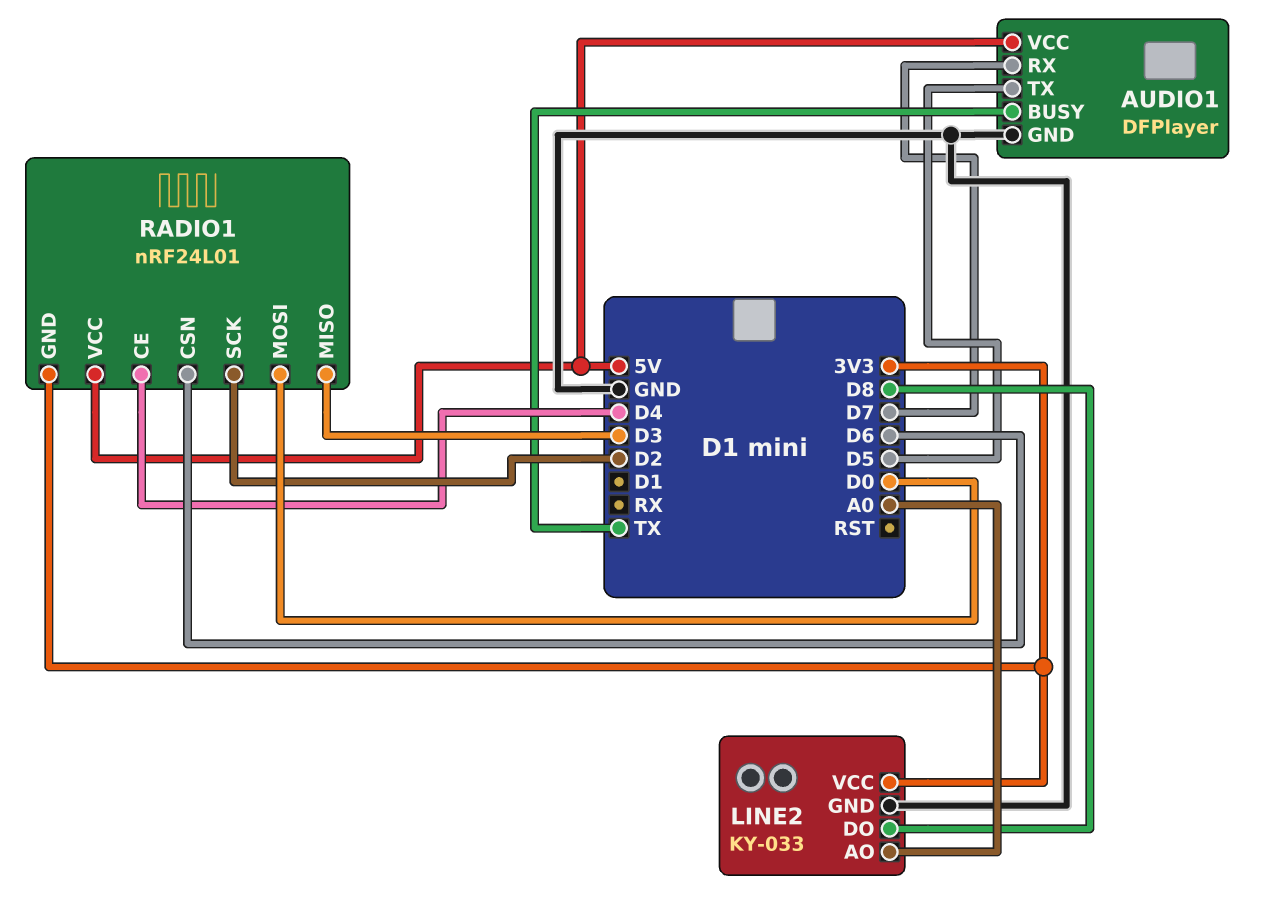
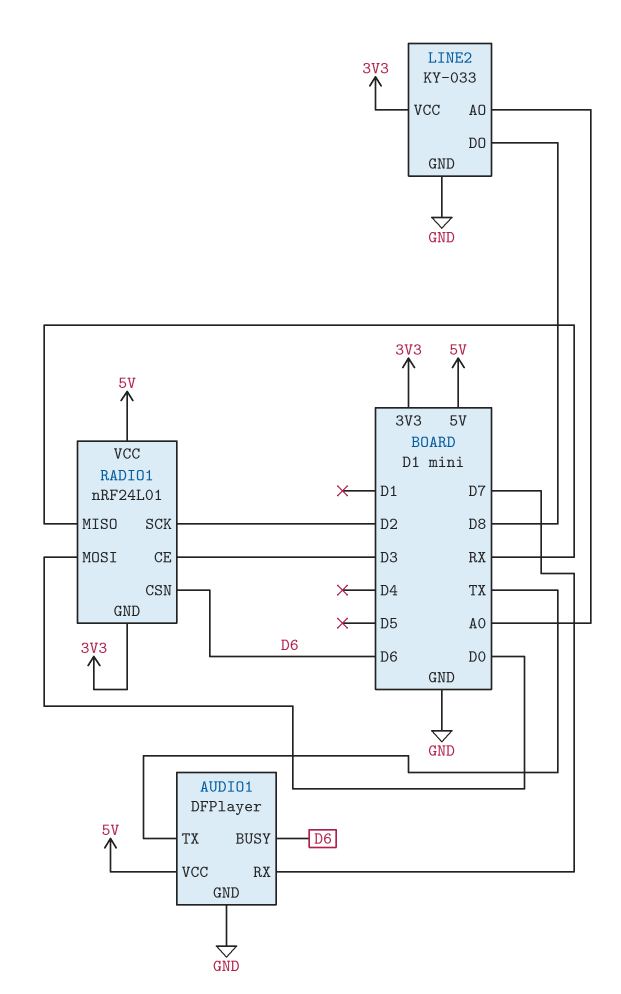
AUDIO1 pin BUSY: TX -> D6
AUDIO1 pin TX: D5 -> TX
RADIO1 pin CE: D4 -> D3
RADIO1 pin MISO: D3 -> RX

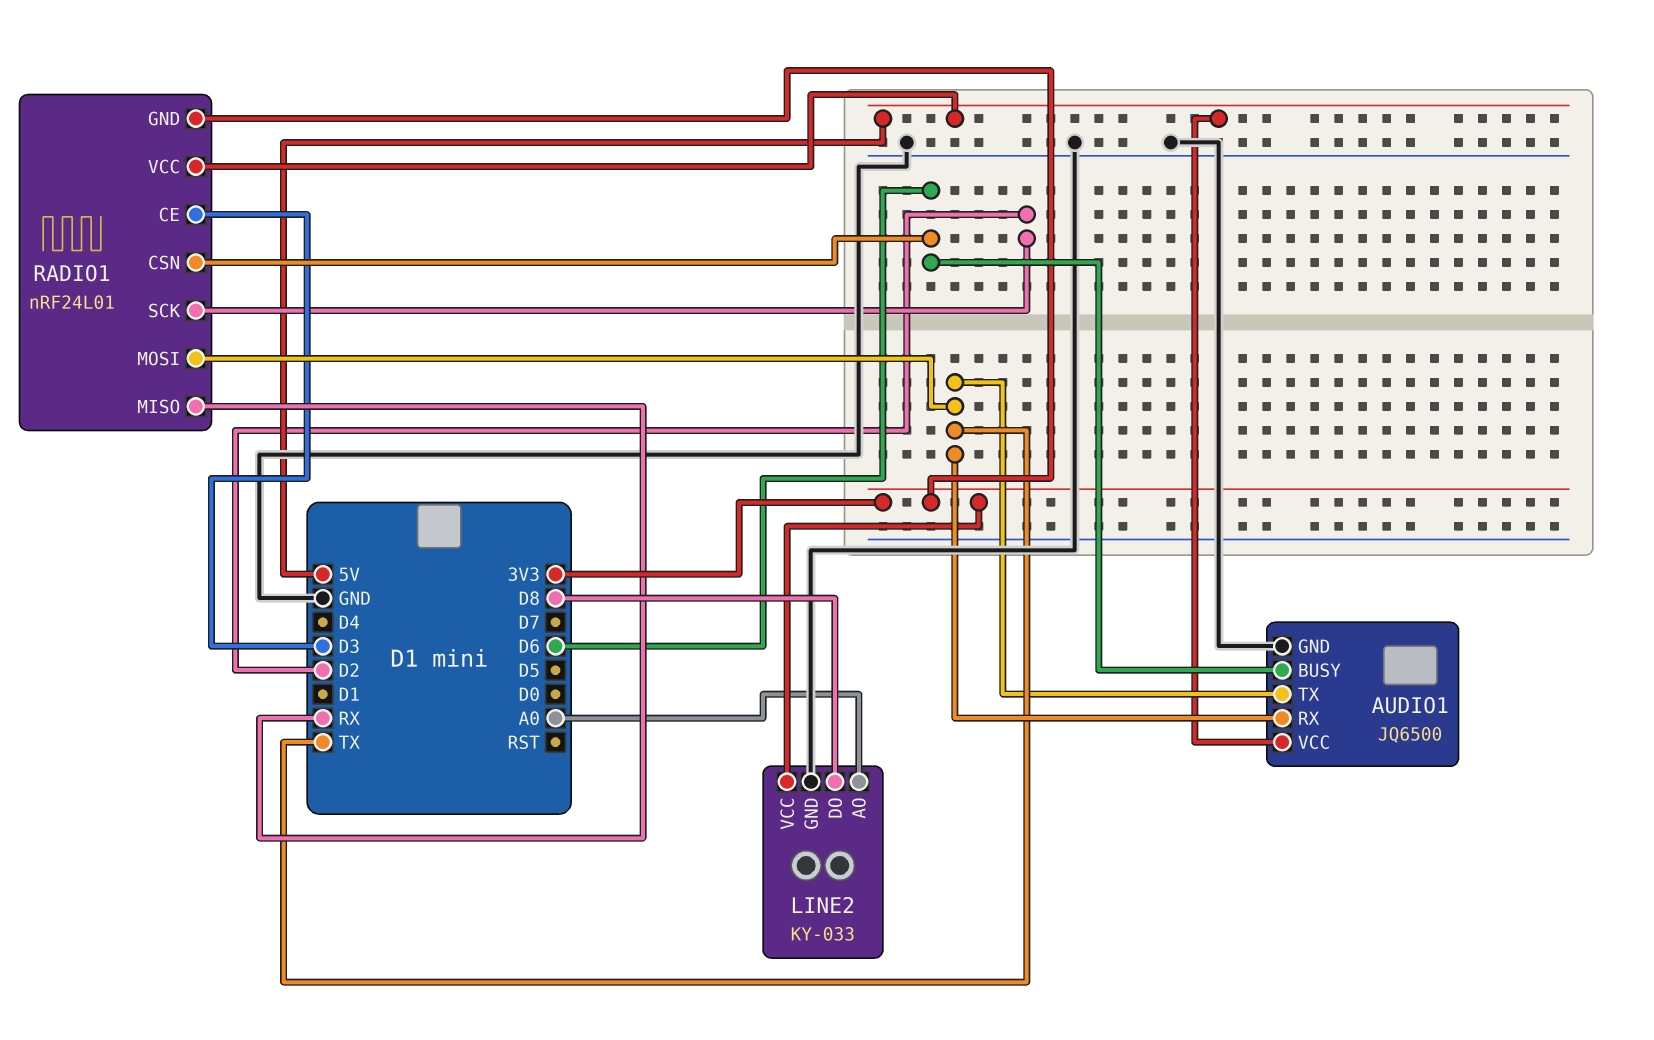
AUDIO1: DFPlayer -> JQ6500
AUDIO1 pin RX: D7 -> TX
RADIO1 pin MOSI: D0 -> TX

